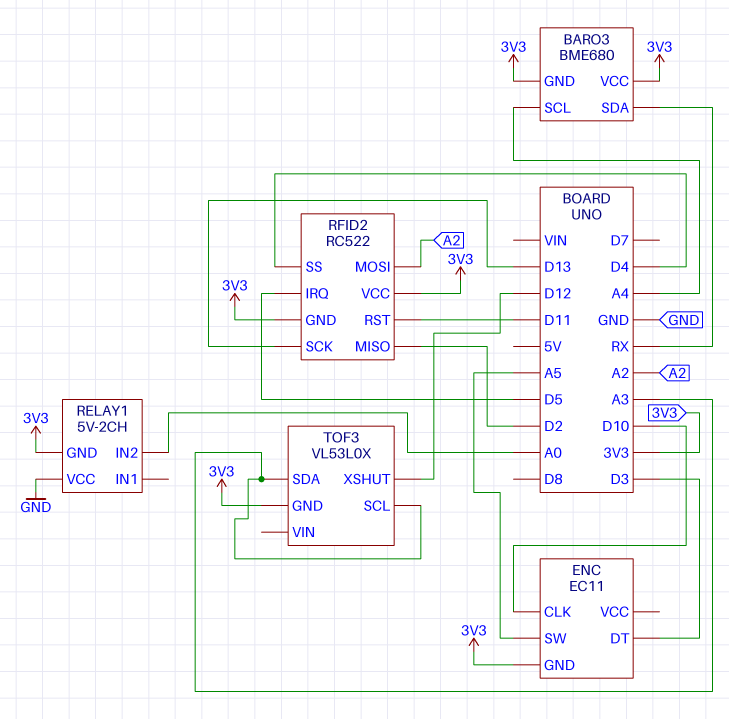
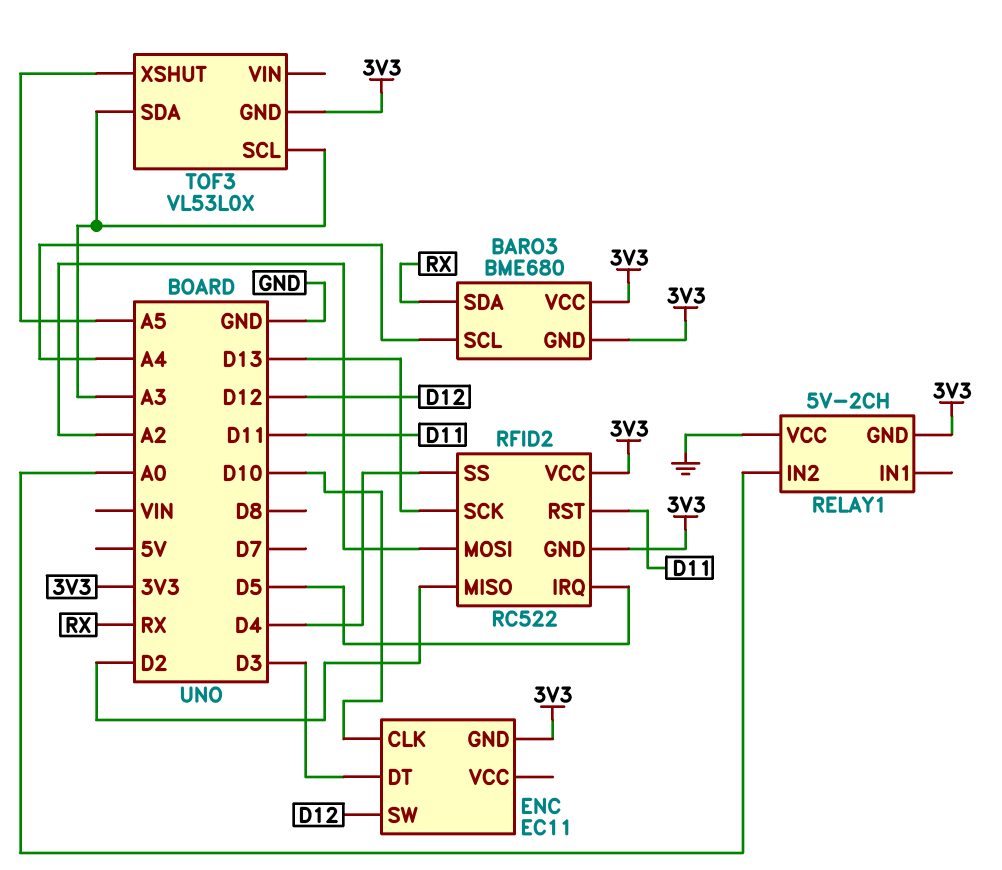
ENC pin SW: A5 -> D12
TOF3 pin XSHUT: D12 -> A5

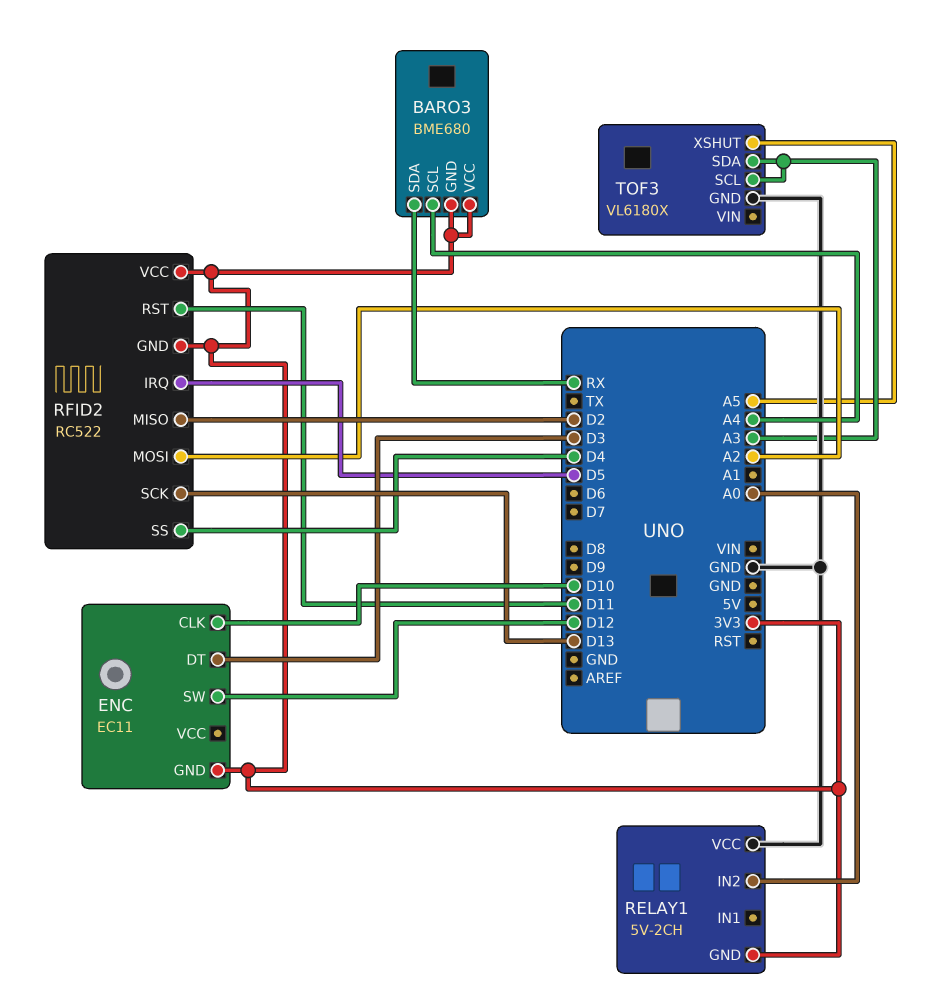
TOF3: VL53L0X -> VL6180X
TOF3 pin GND: 3V3 -> GND

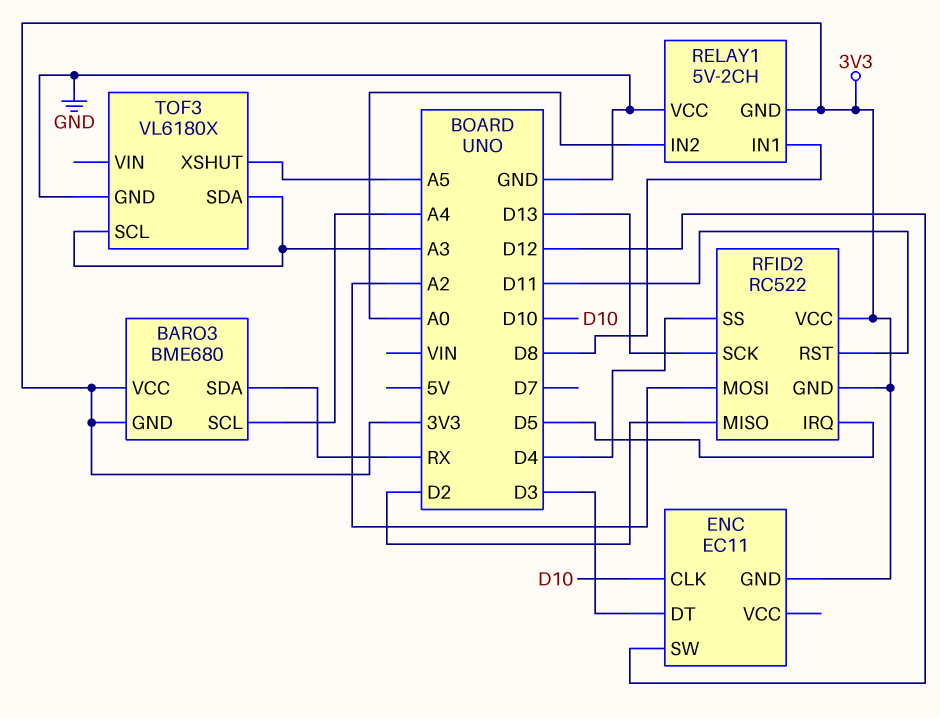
RELAY1 pin IN1: none -> D8

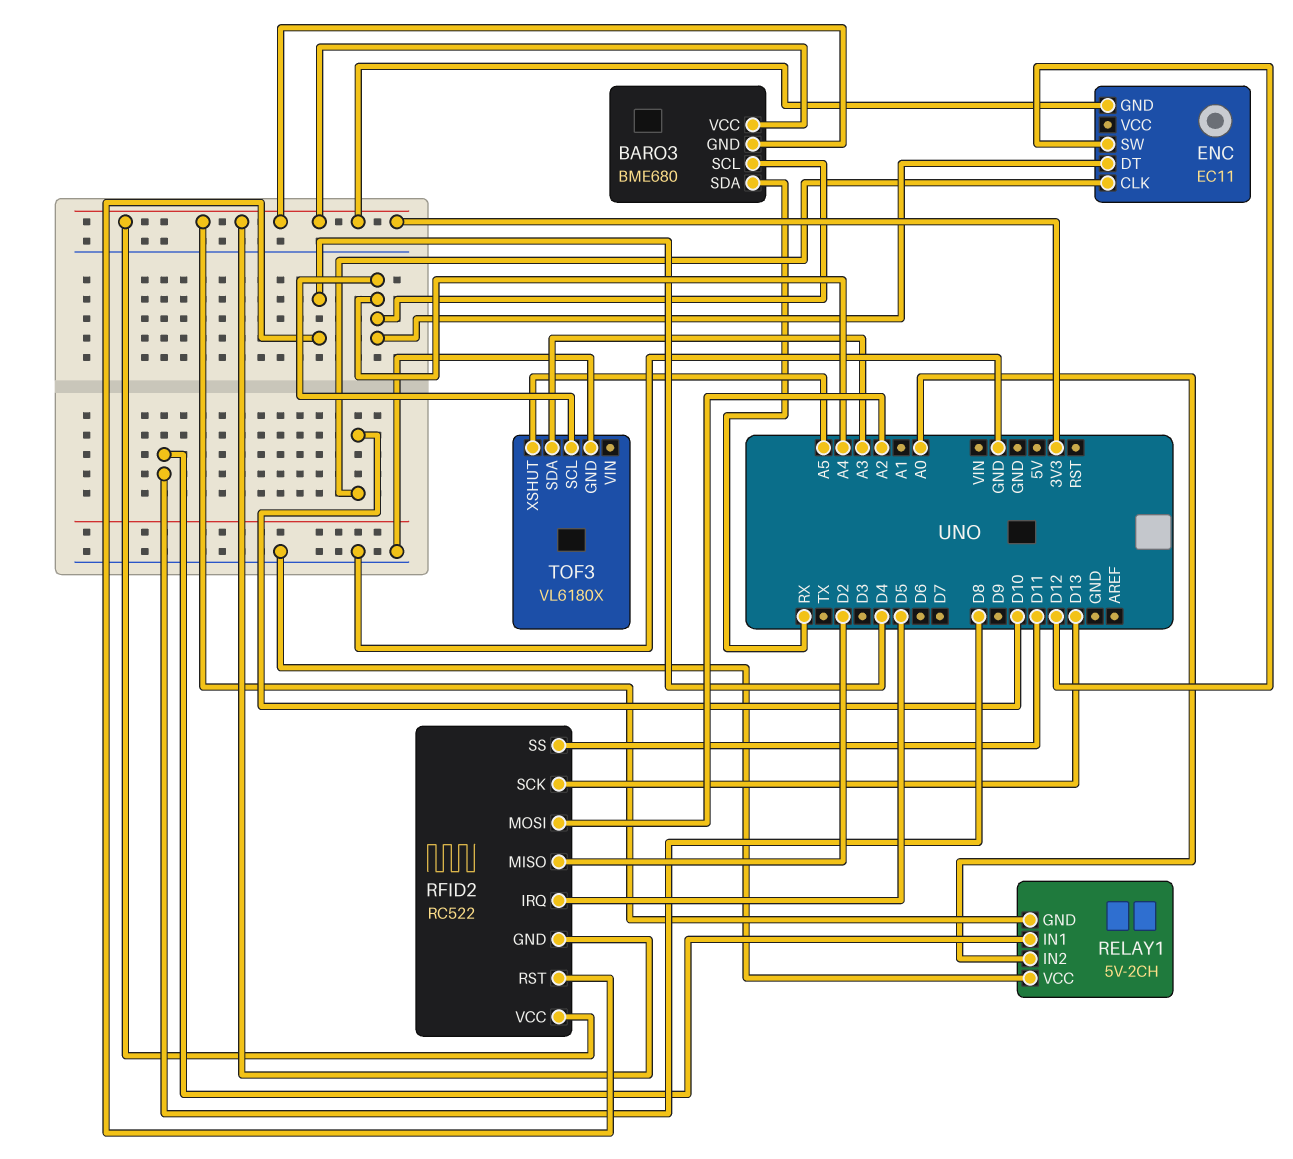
ENC pin DT: D3 -> A4
RFID2 pin RST: D11 -> D4
RFID2 pin SS: D4 -> D11
TOF3 pin SCL: A3 -> A4

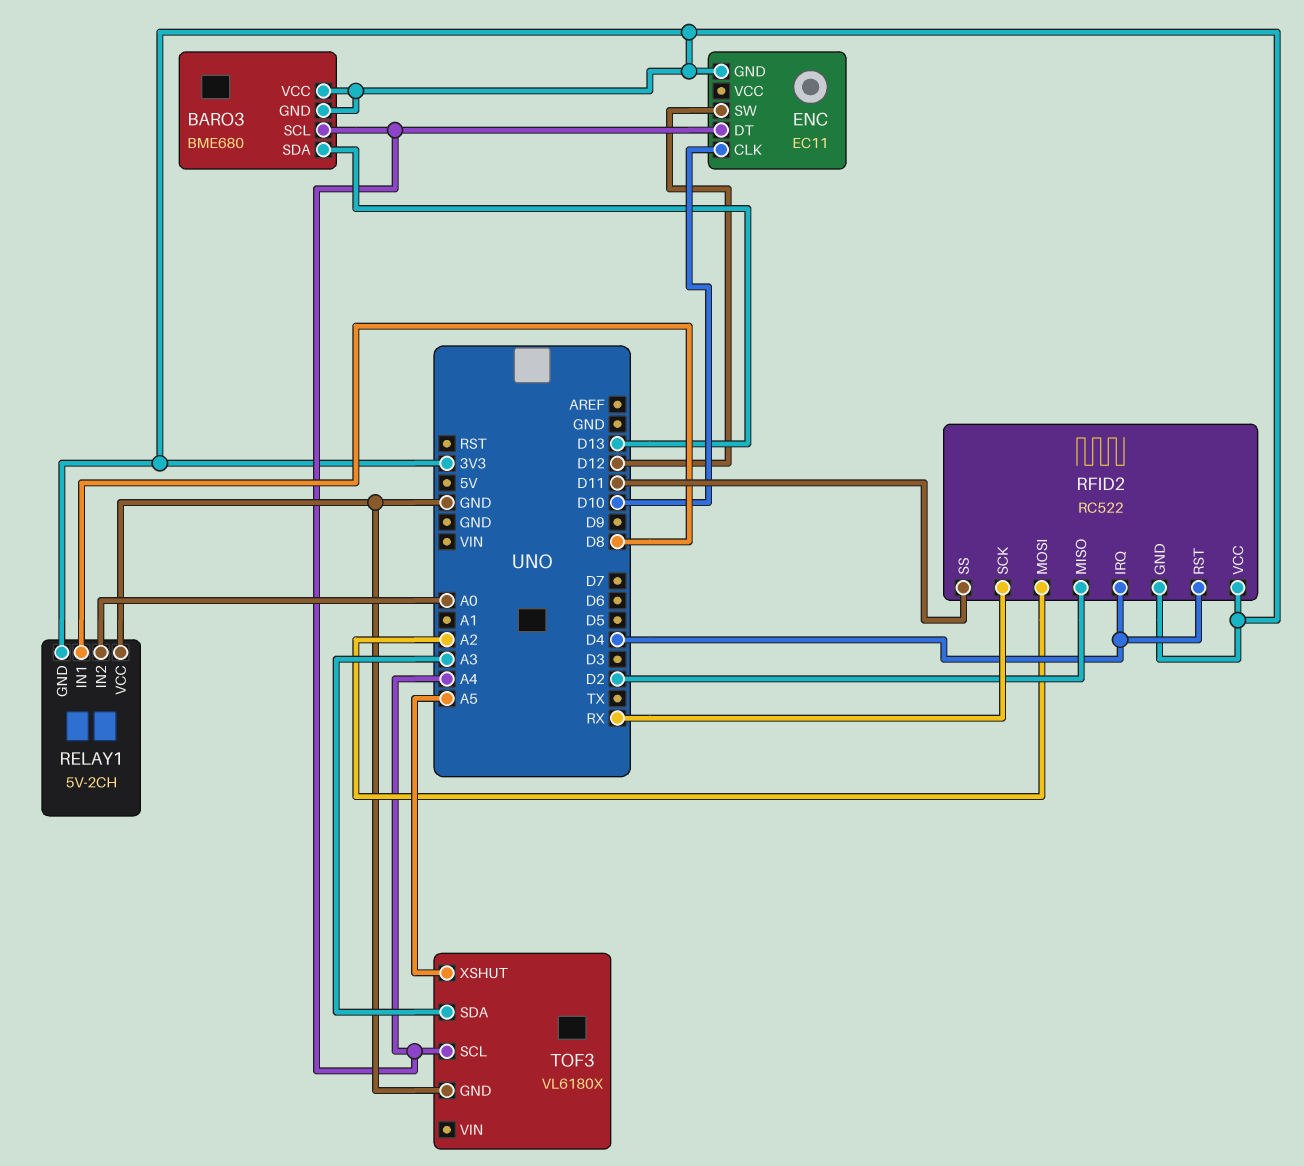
BARO3 pin SDA: RX -> D13
RFID2 pin IRQ: D5 -> D4
RFID2 pin SCK: D13 -> RX

